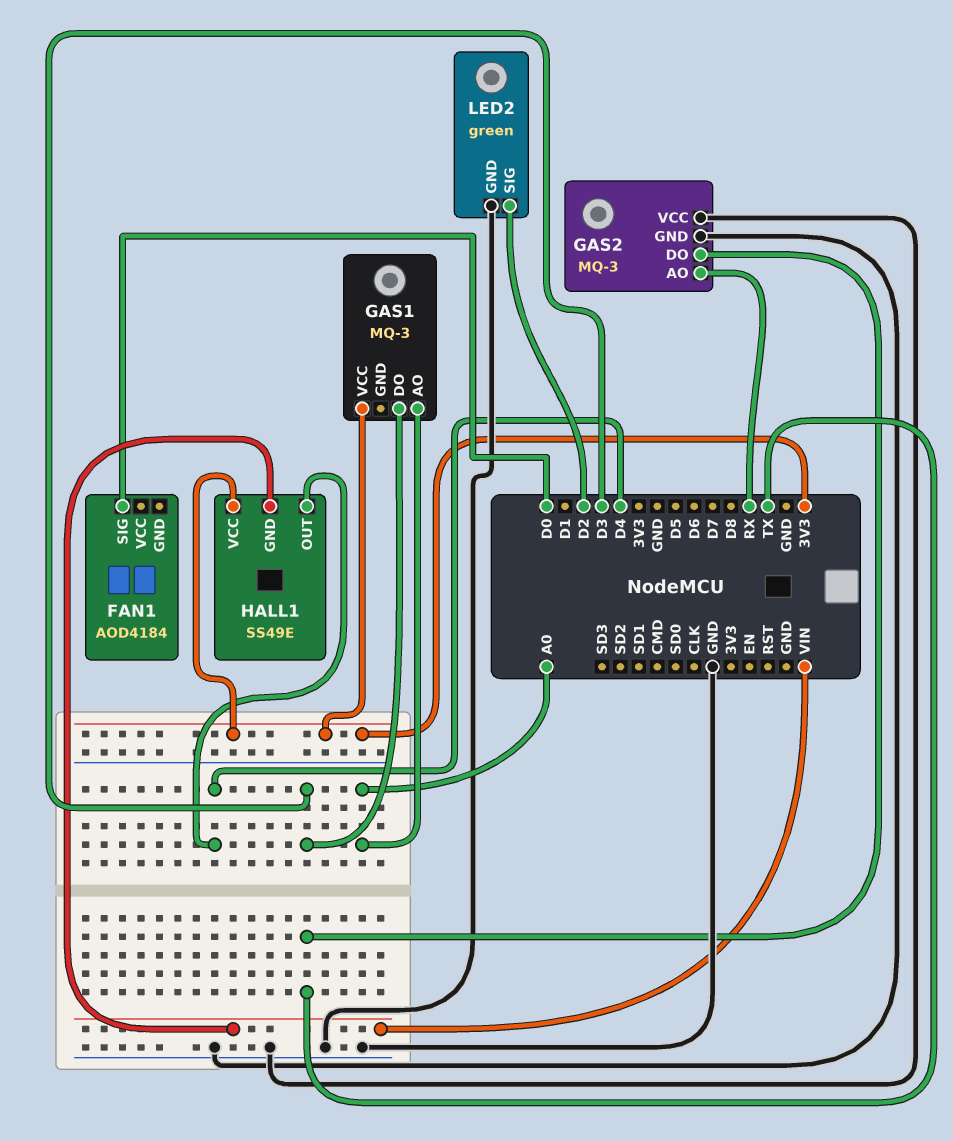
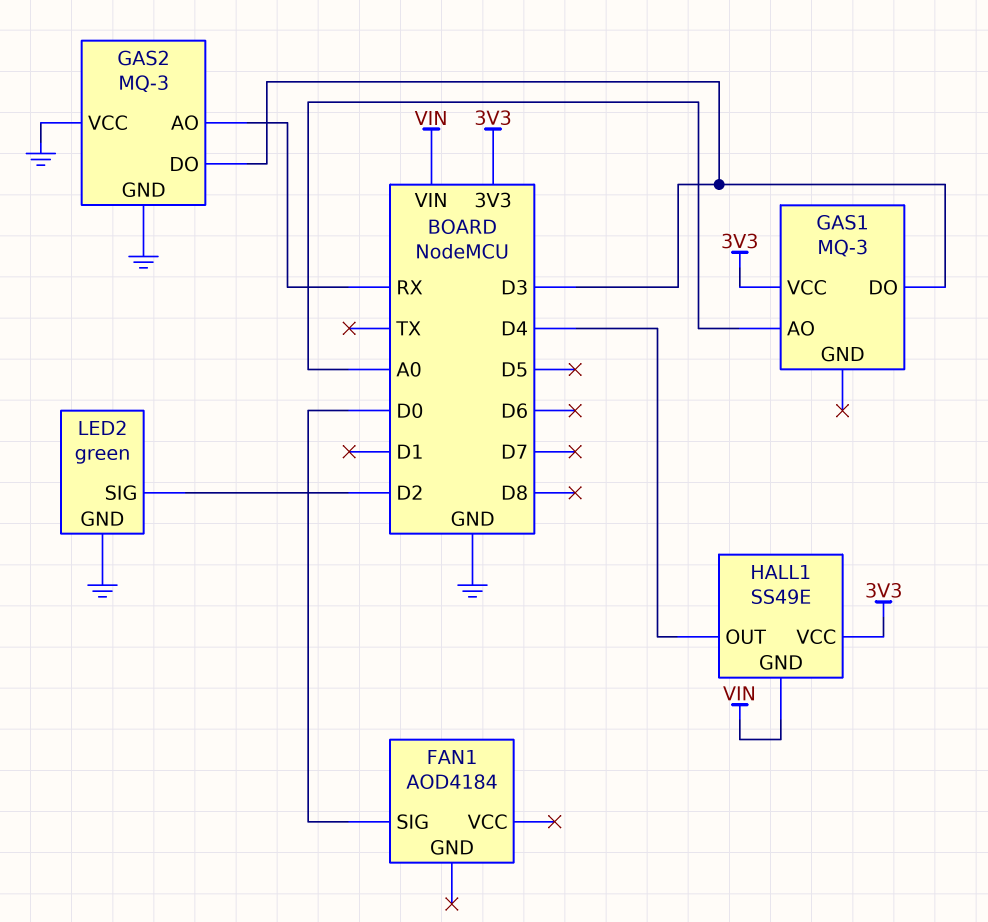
GAS2 pin DO: TX -> D3

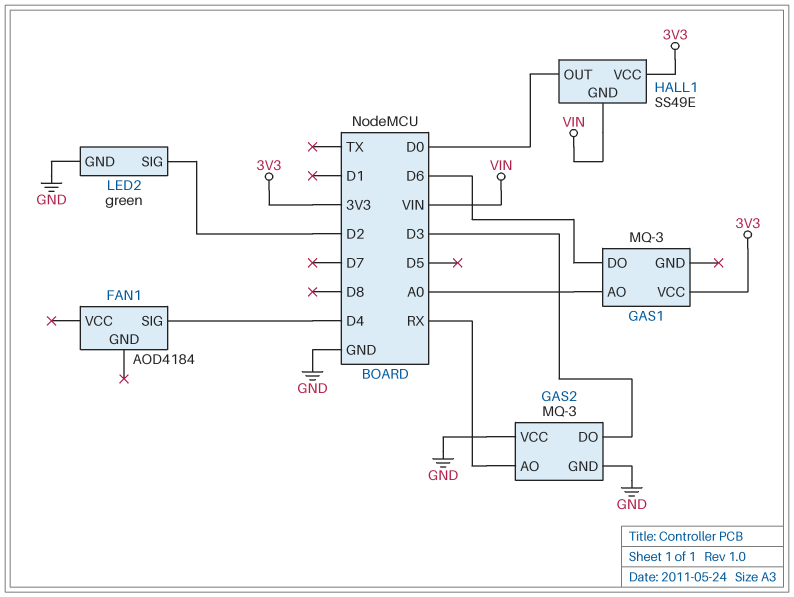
FAN1 pin SIG: D0 -> D4
GAS1 pin DO: D3 -> D6
HALL1 pin OUT: D4 -> D0

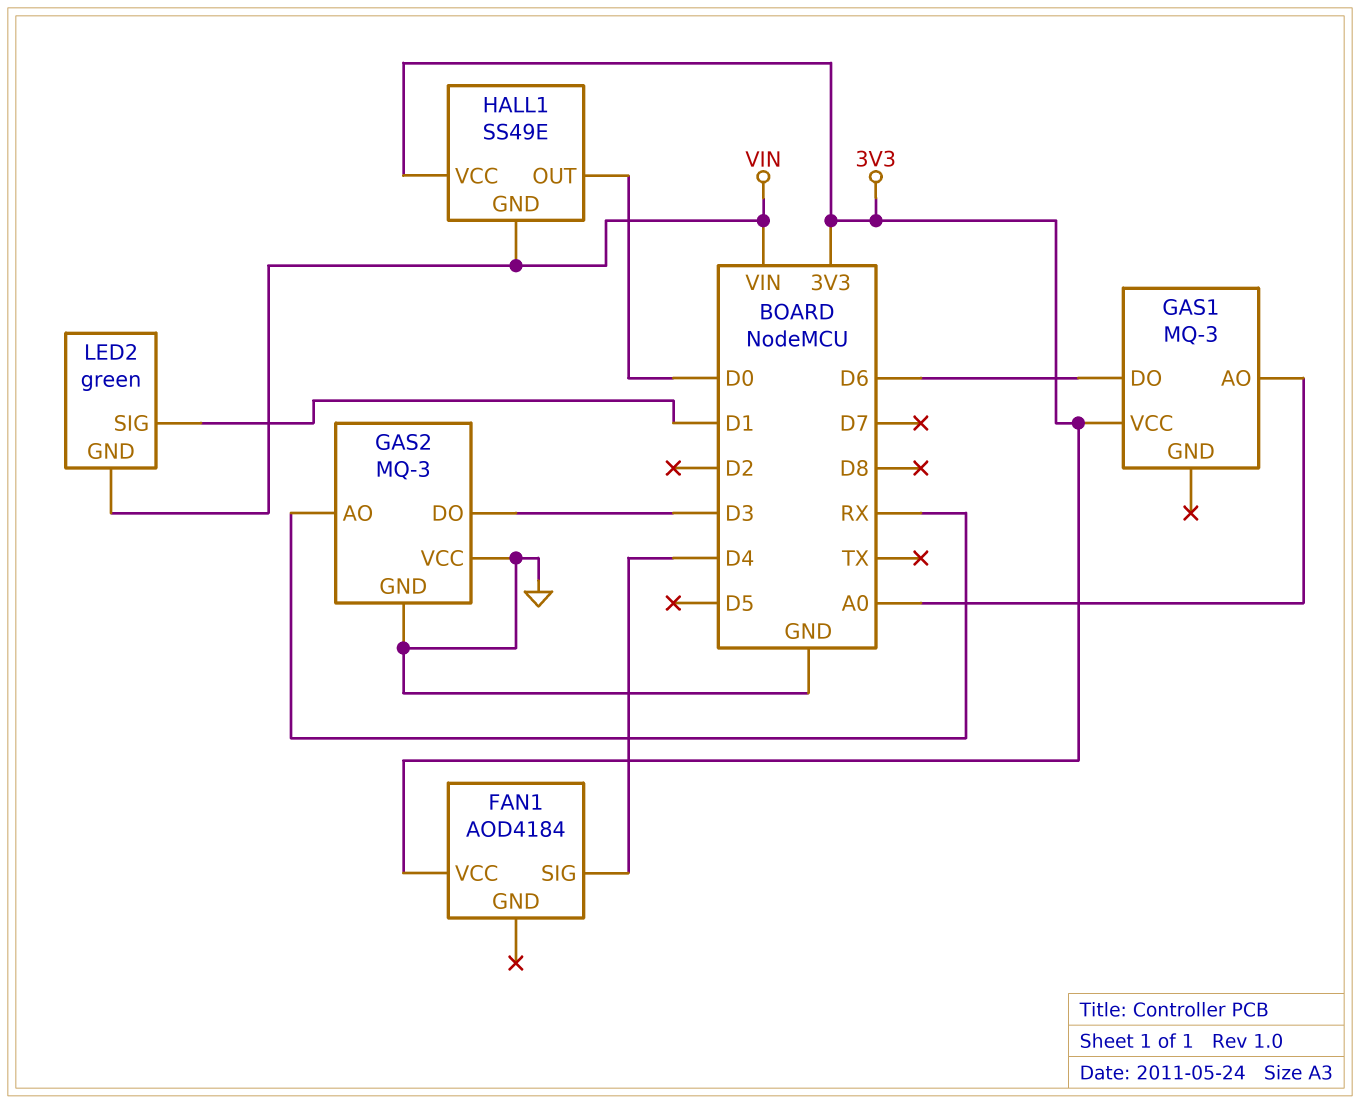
FAN1 pin VCC: none -> 3V3
LED2 pin GND: GND -> VIN
LED2 pin SIG: D2 -> D1

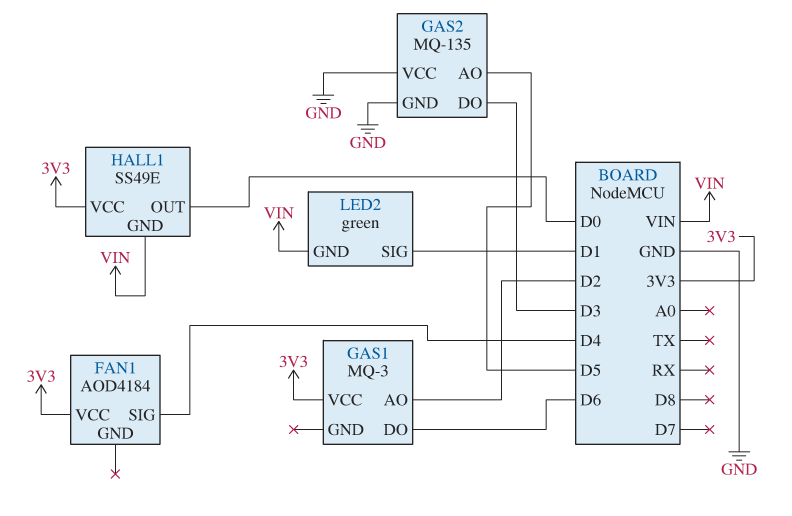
GAS1 pin AO: A0 -> D2
GAS2: MQ-3 -> MQ-135
GAS2 pin AO: RX -> D5

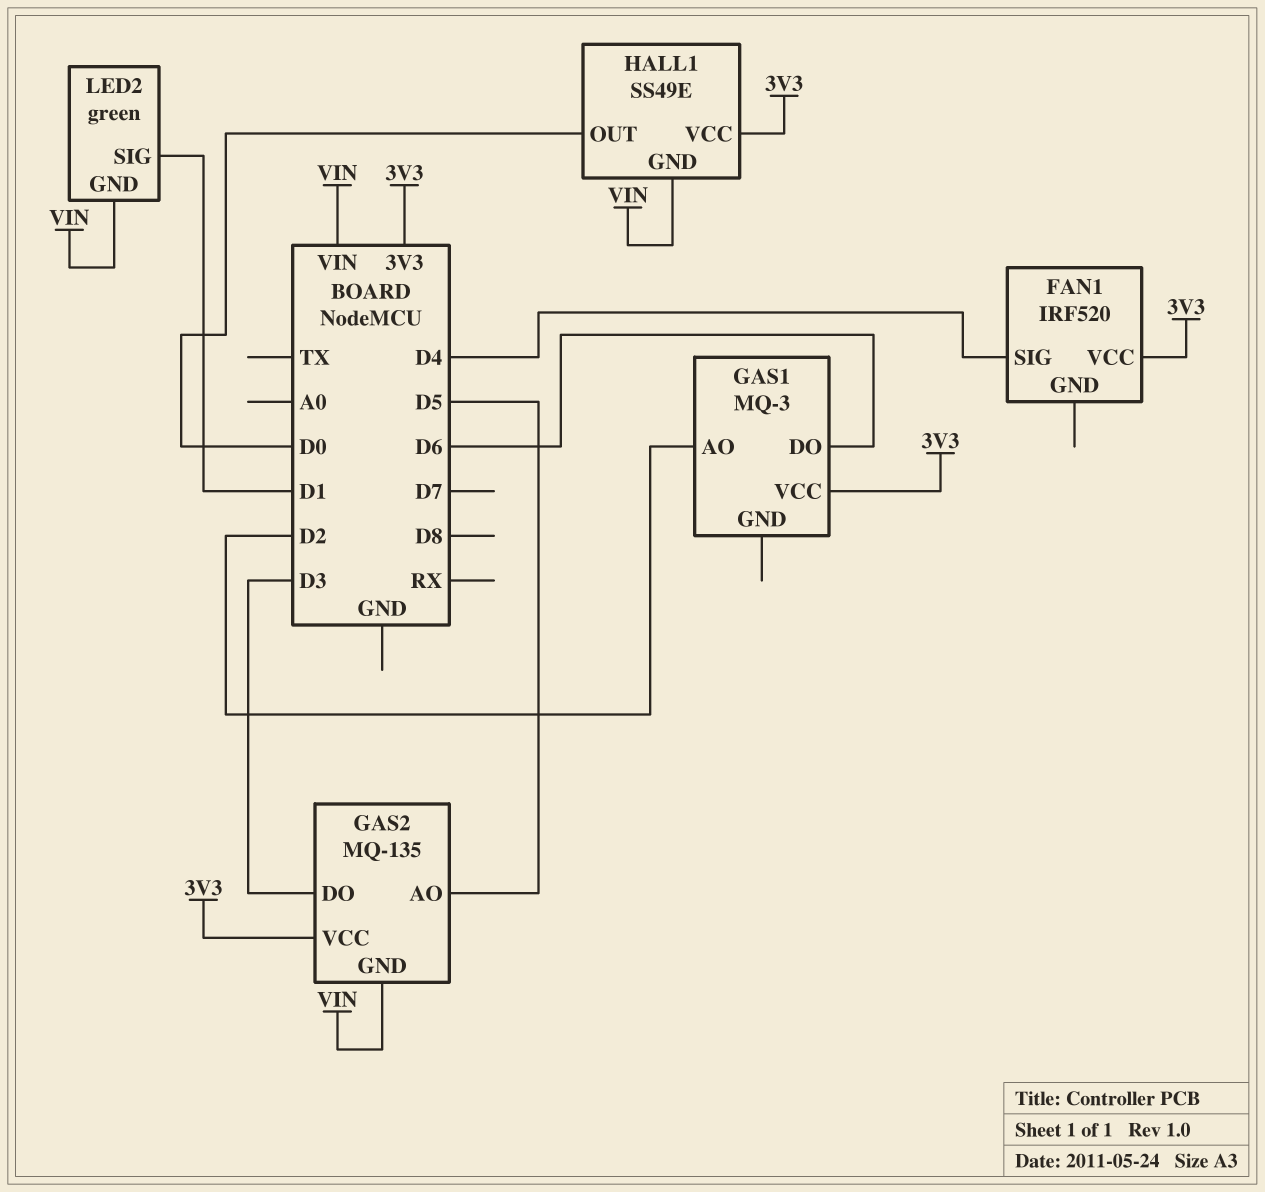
FAN1: AOD4184 -> IRF520
GAS2 pin GND: GND -> VIN
GAS2 pin VCC: GND -> 3V3

